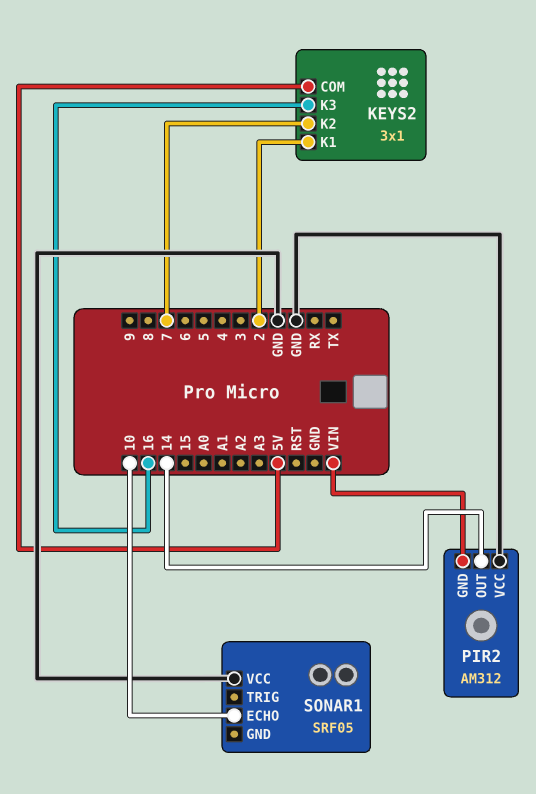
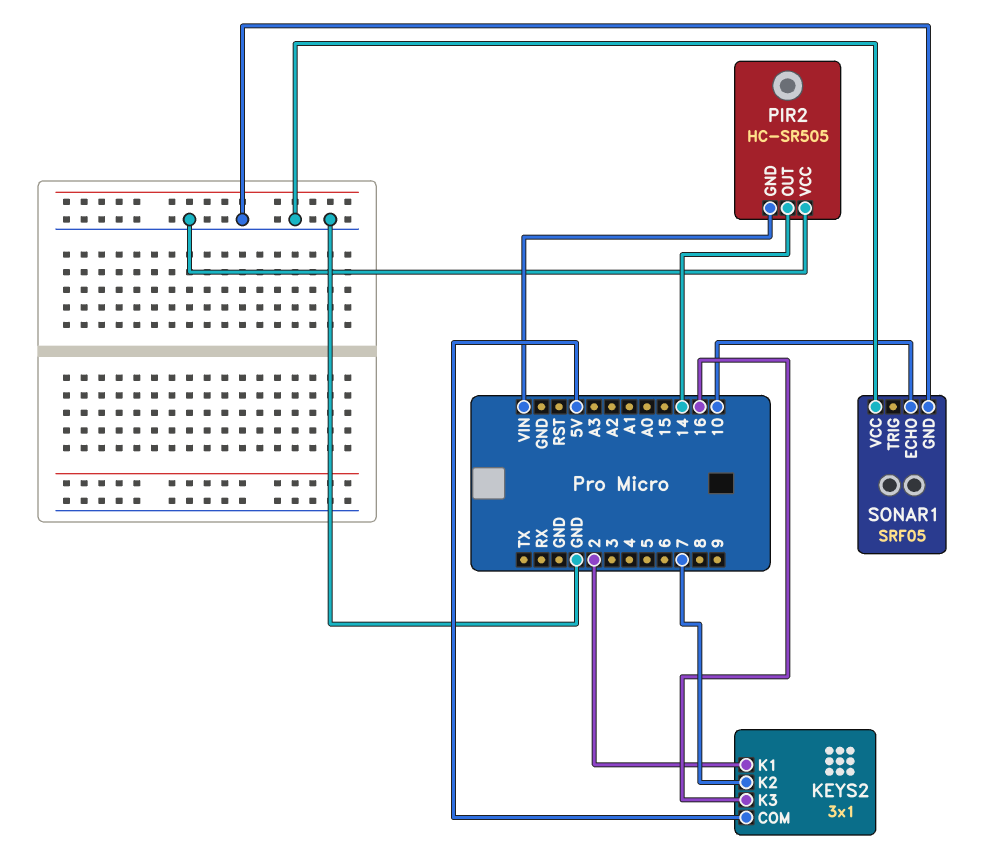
PIR2: AM312 -> HC-SR505
SONAR1 pin GND: none -> GND

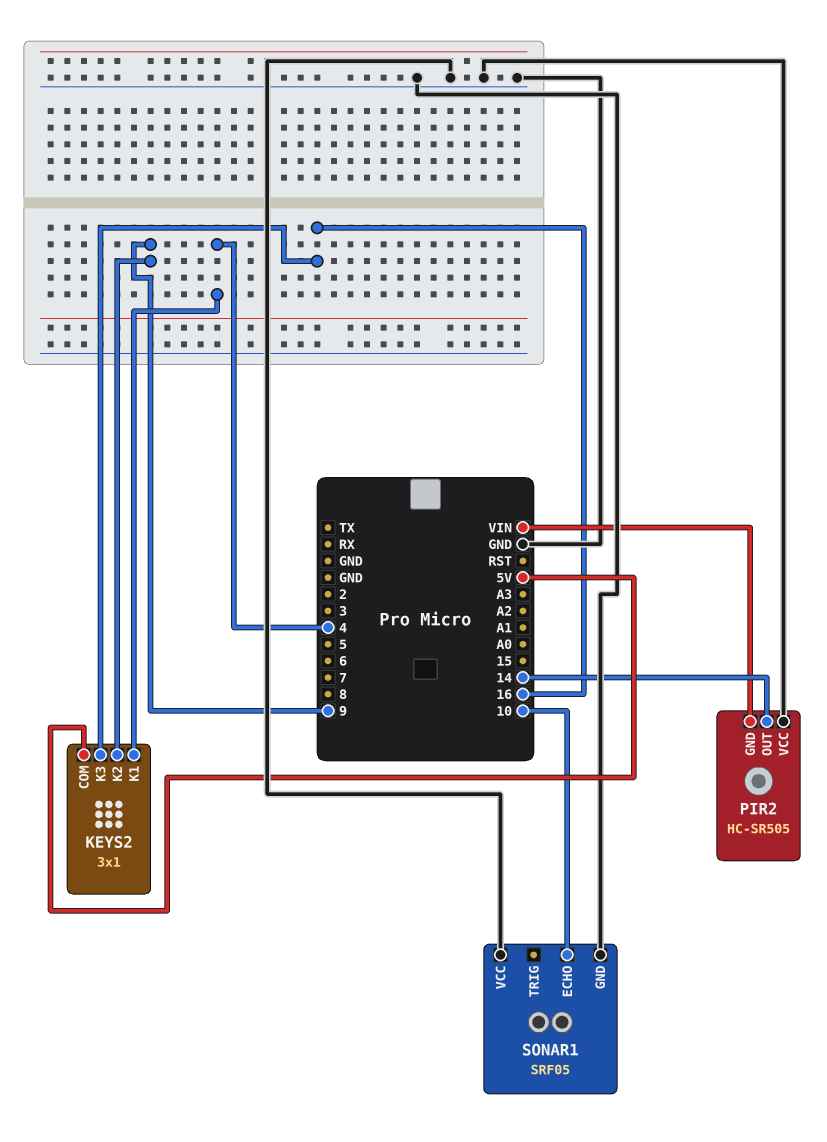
KEYS2 pin K1: 2 -> 4
KEYS2 pin K2: 7 -> 9

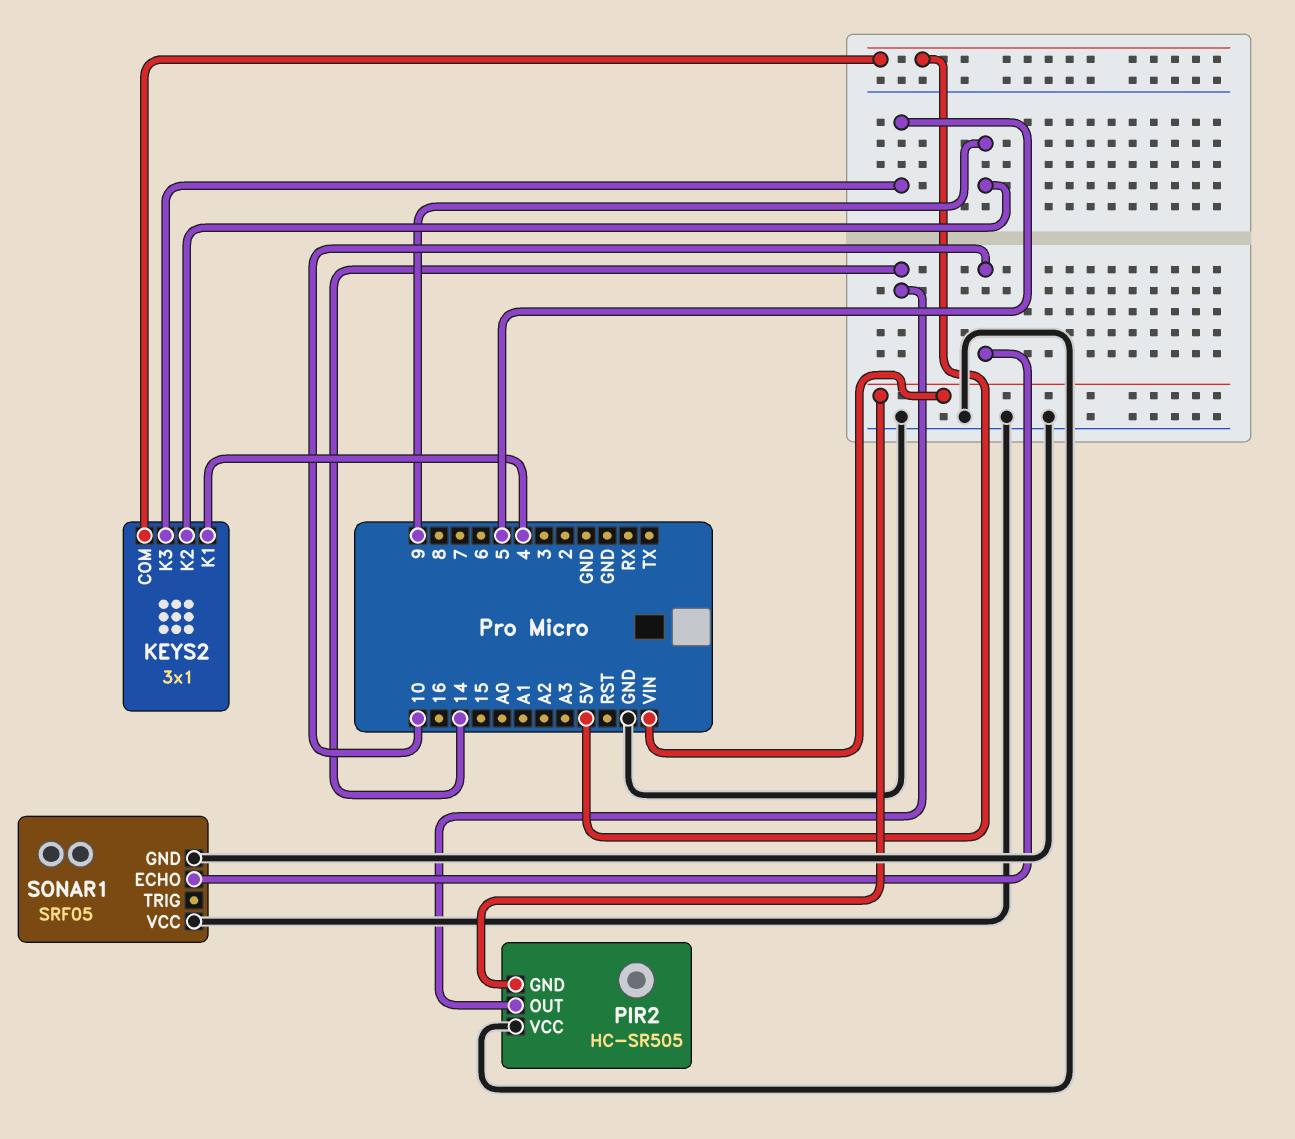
KEYS2 pin K3: 16 -> 5

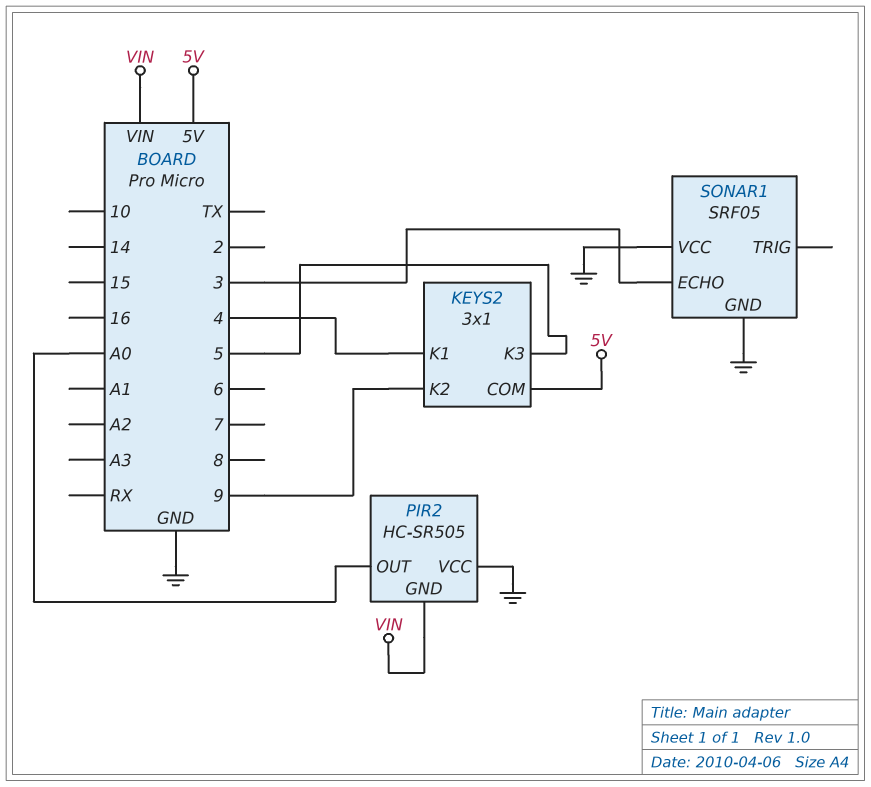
PIR2 pin OUT: 14 -> A0
SONAR1 pin ECHO: 10 -> 3

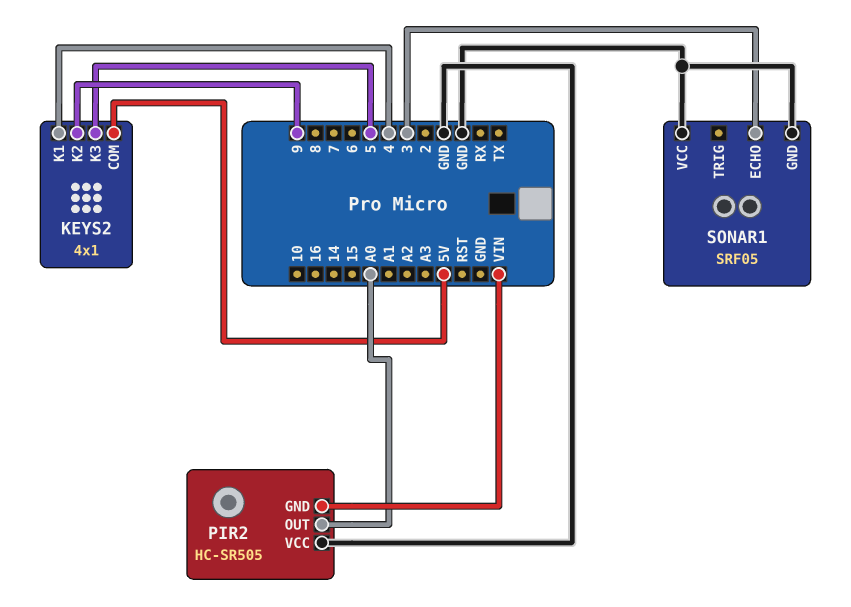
KEYS2: 3x1 -> 4x1

